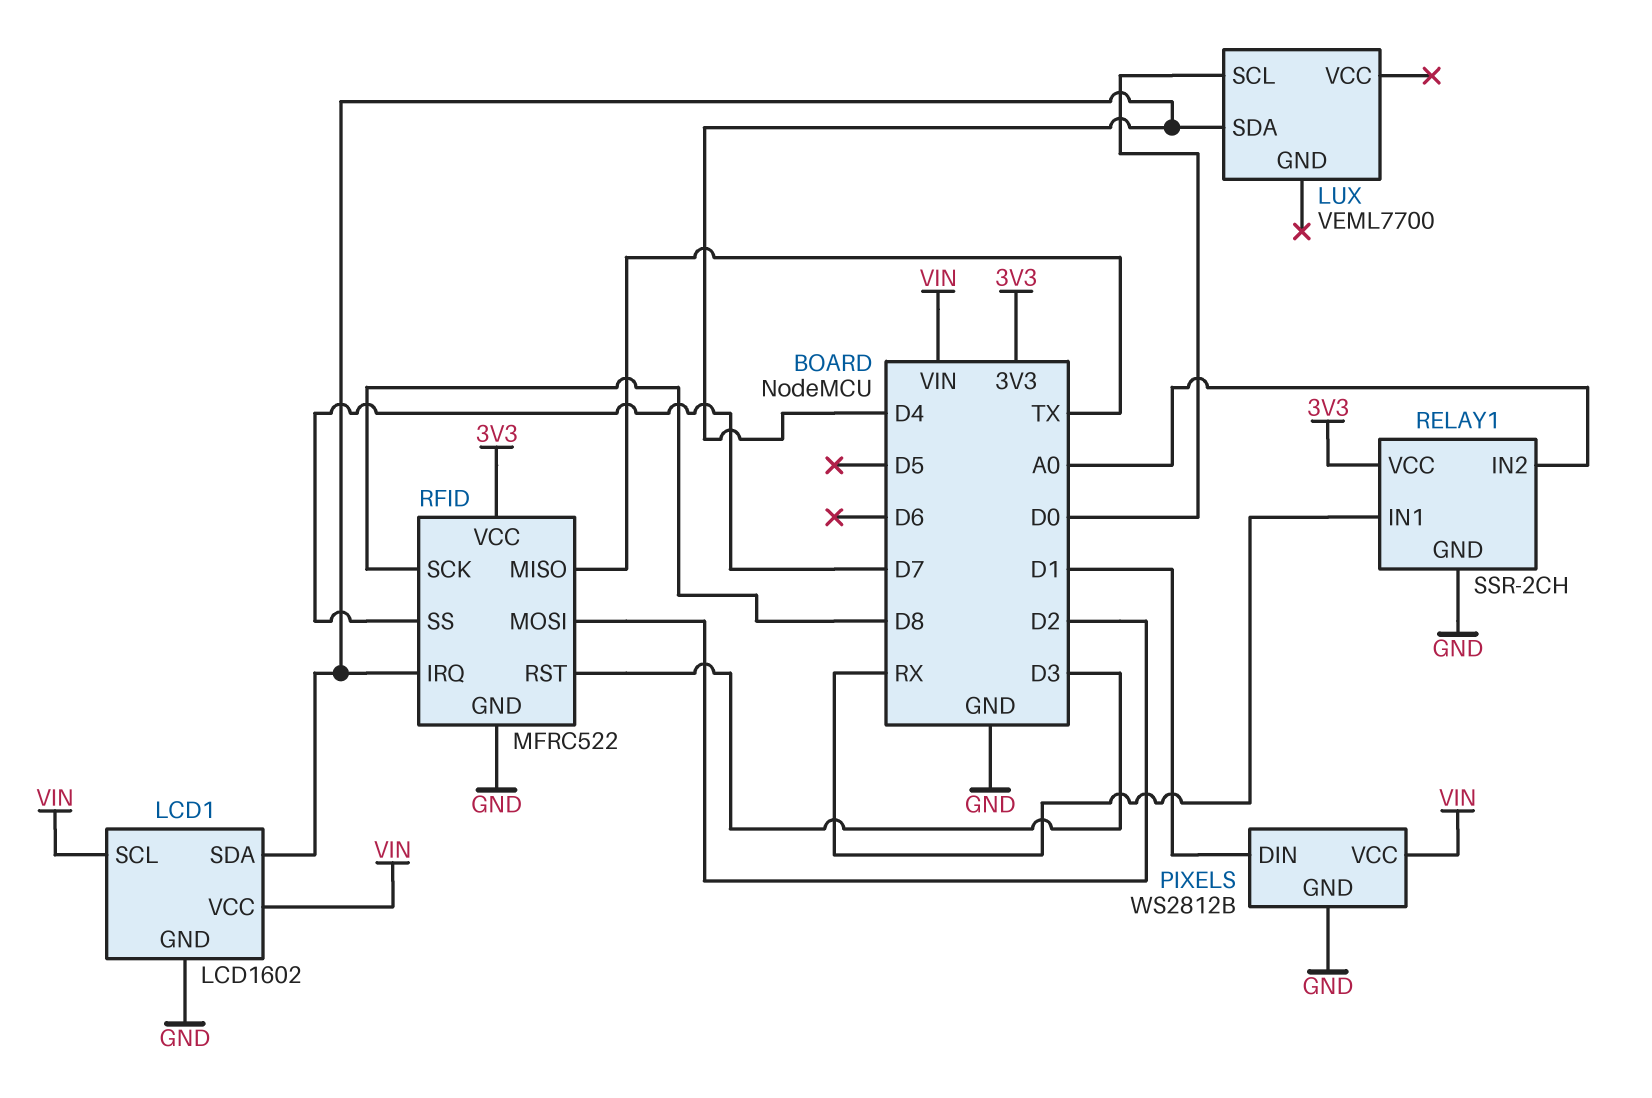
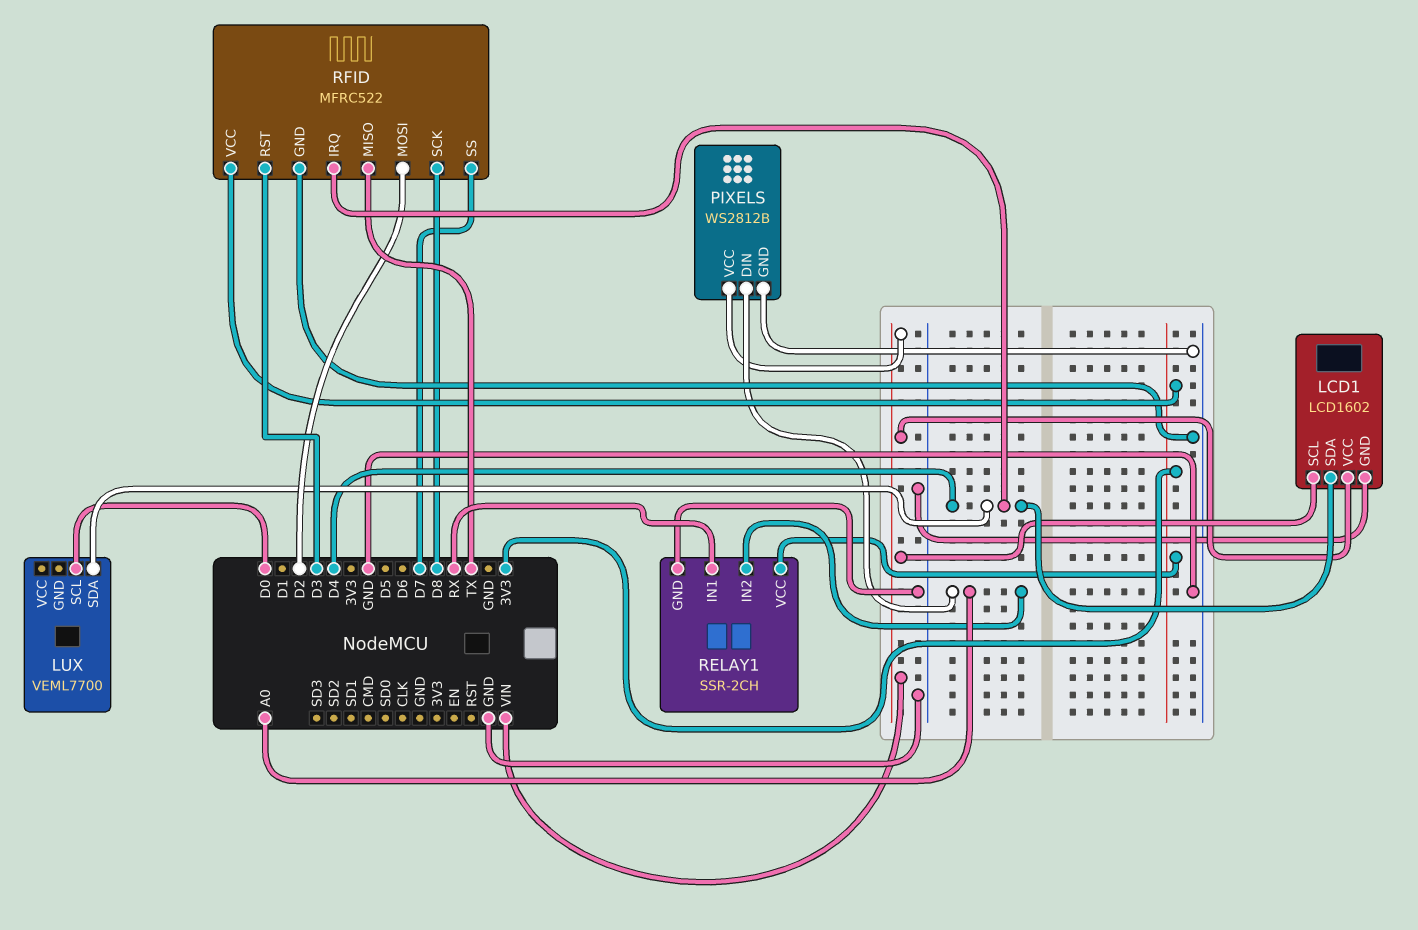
PIXELS pin DIN: D1 -> A0

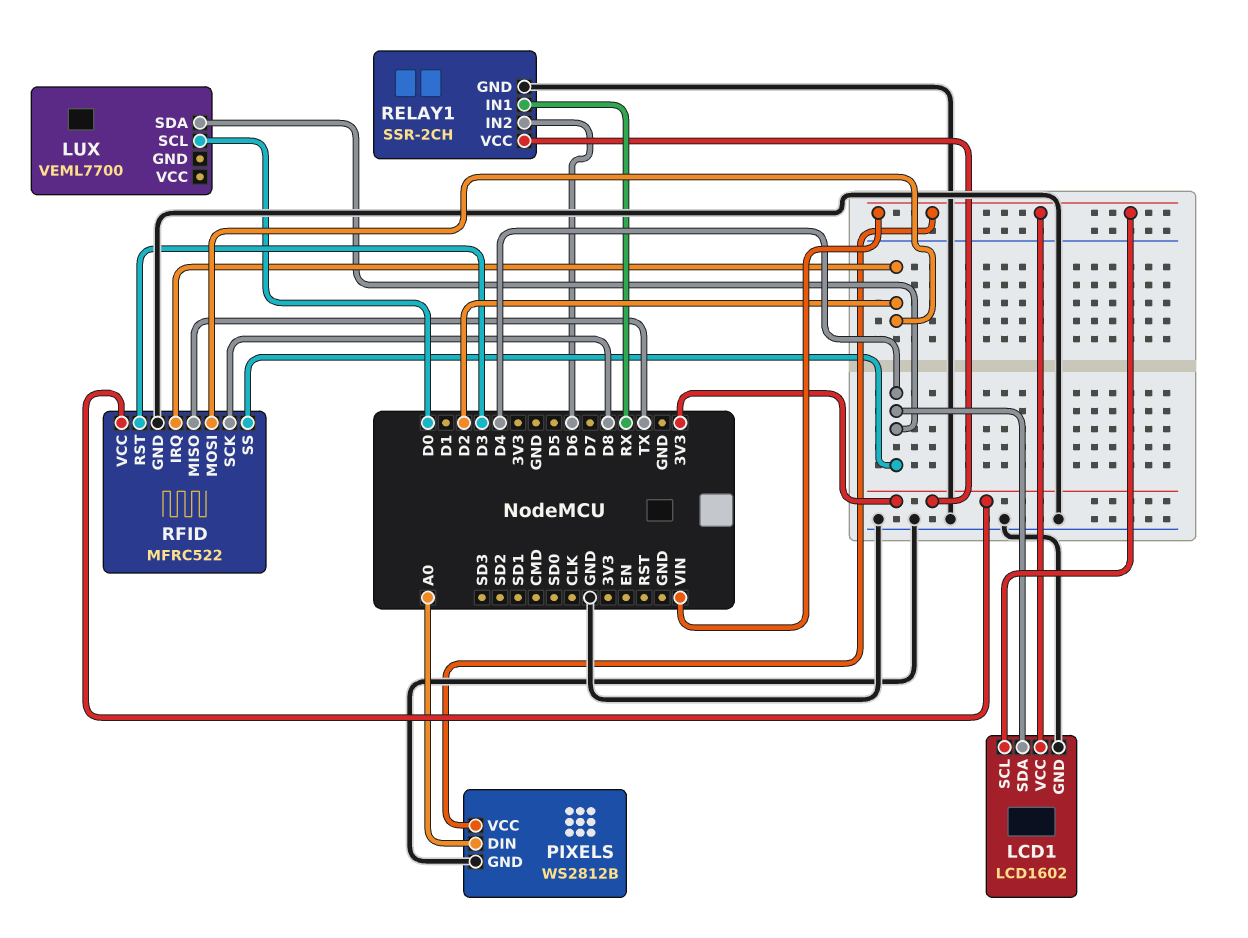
RELAY1 pin IN2: A0 -> D6
RFID pin IRQ: D4 -> D2
RFID pin SS: D7 -> D4

